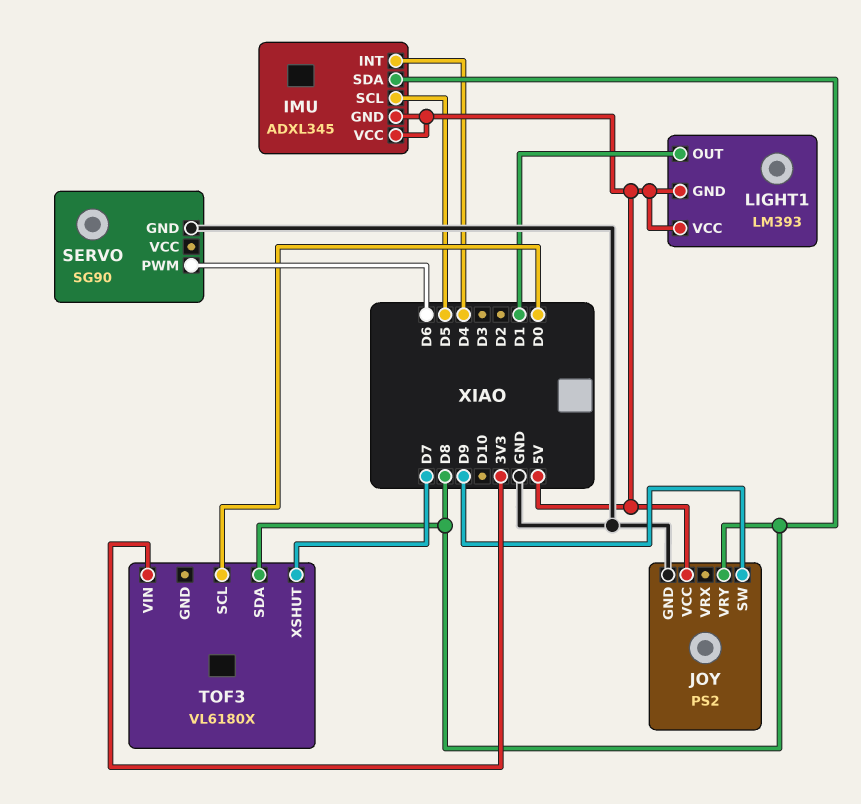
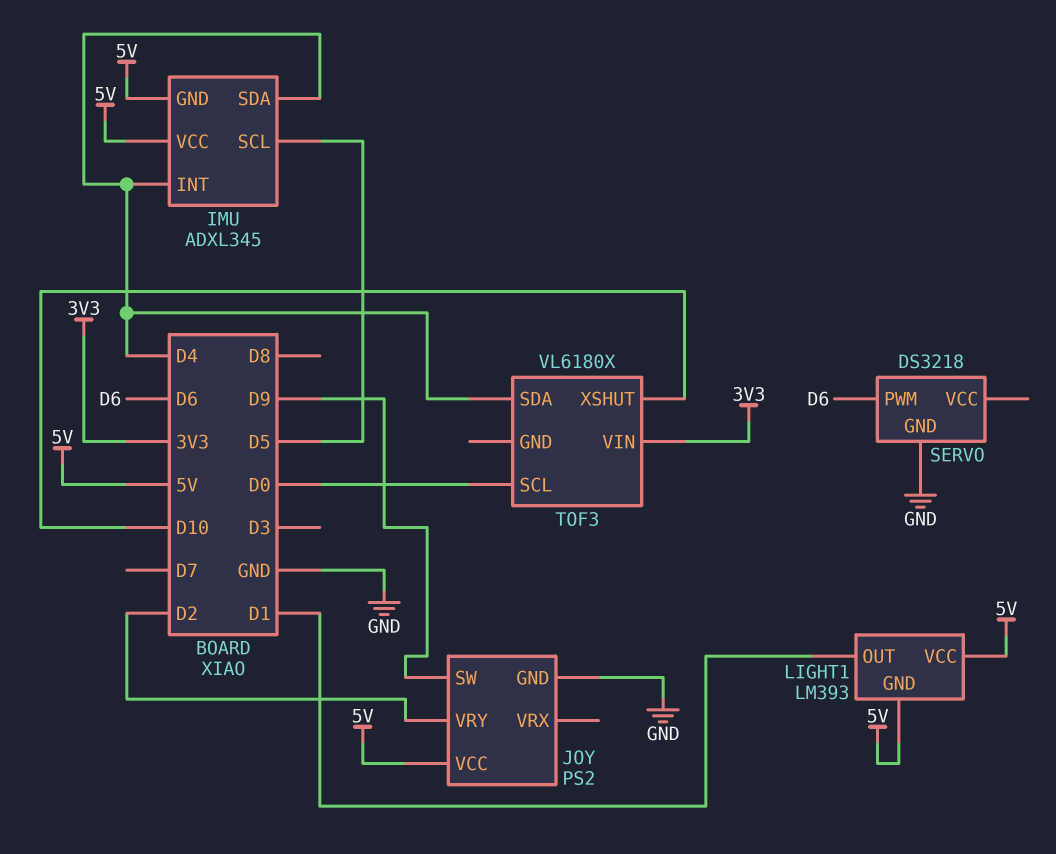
IMU pin SDA: D8 -> D4
JOY pin VRY: D8 -> D2
SERVO: SG90 -> DS3218
TOF3 pin SDA: D8 -> D4
TOF3 pin XSHUT: D7 -> D10

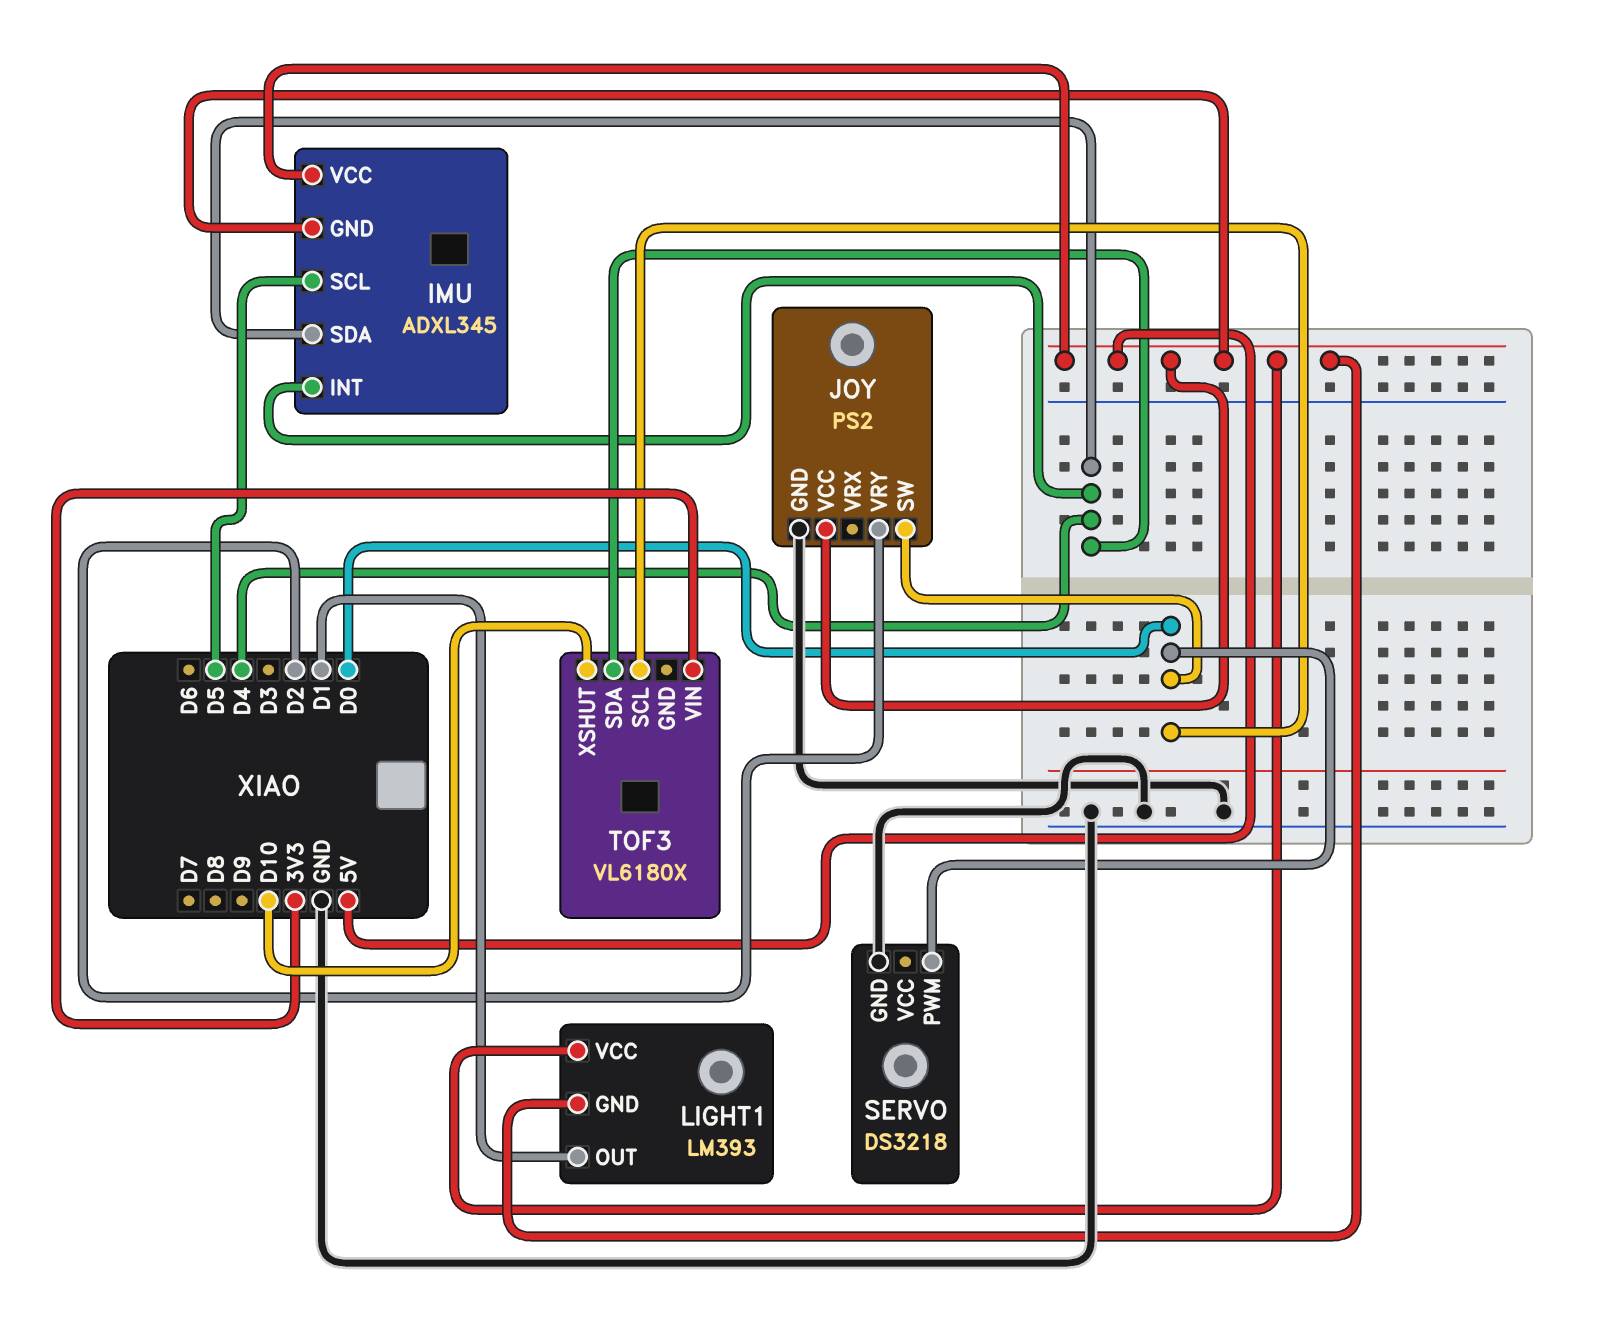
JOY pin SW: D9 -> D0
SERVO pin PWM: D6 -> D0

